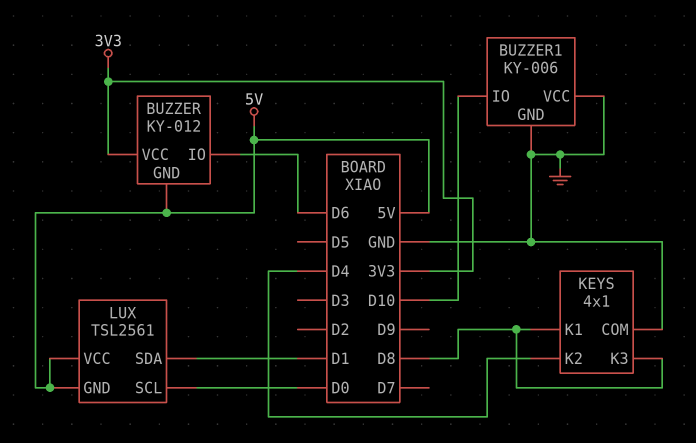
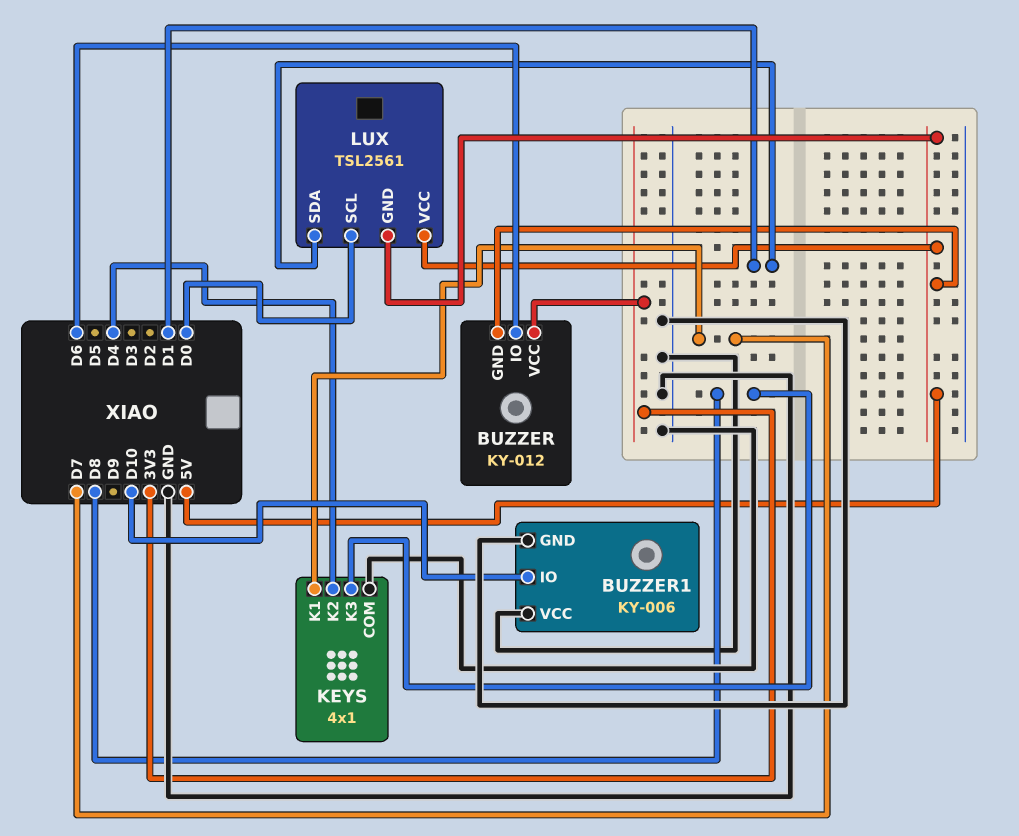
KEYS pin K1: D8 -> D7

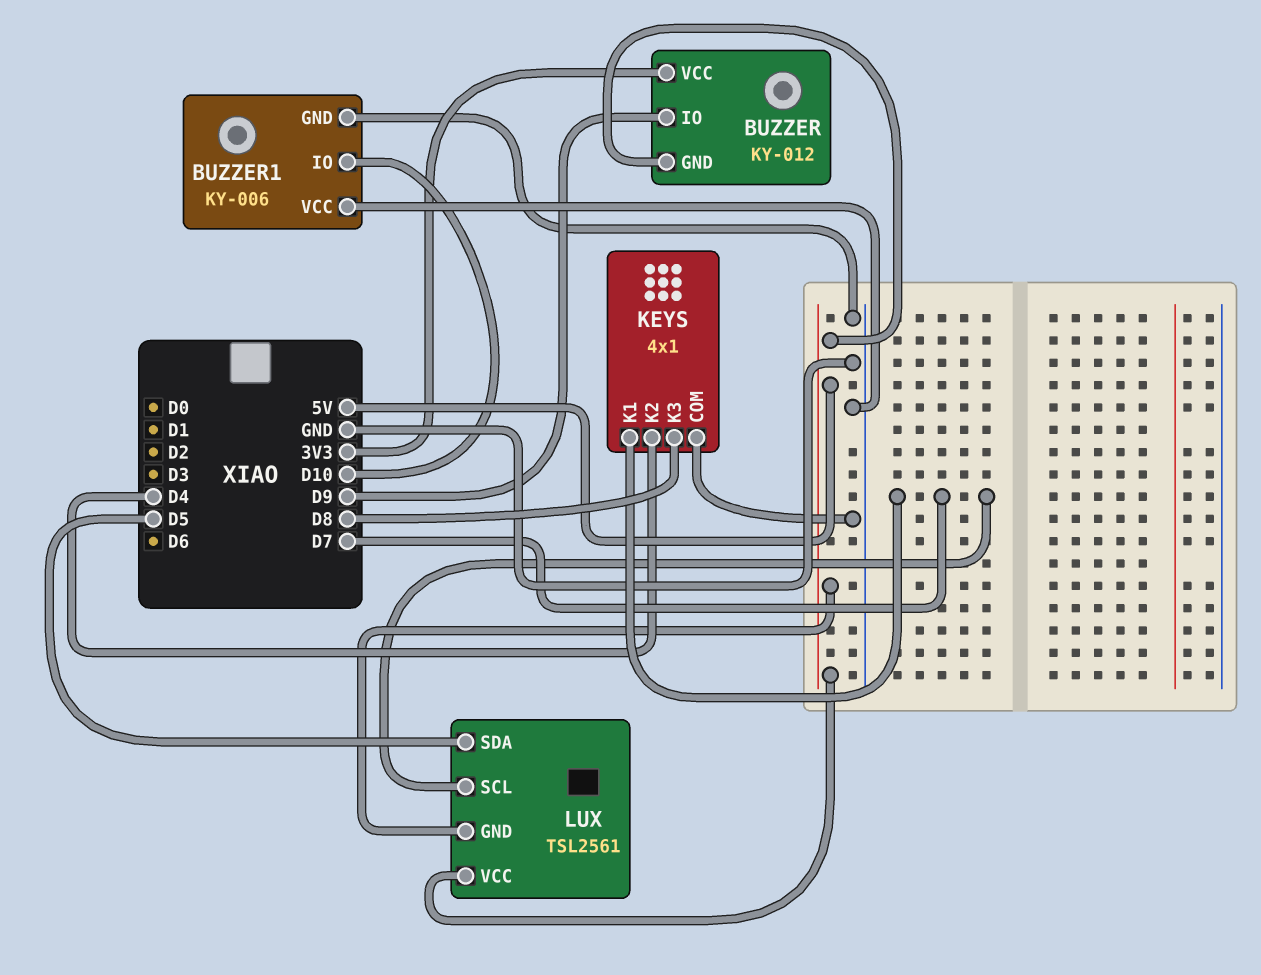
BUZZER pin IO: D6 -> D9
LUX pin SCL: D0 -> D7
LUX pin SDA: D1 -> D5

